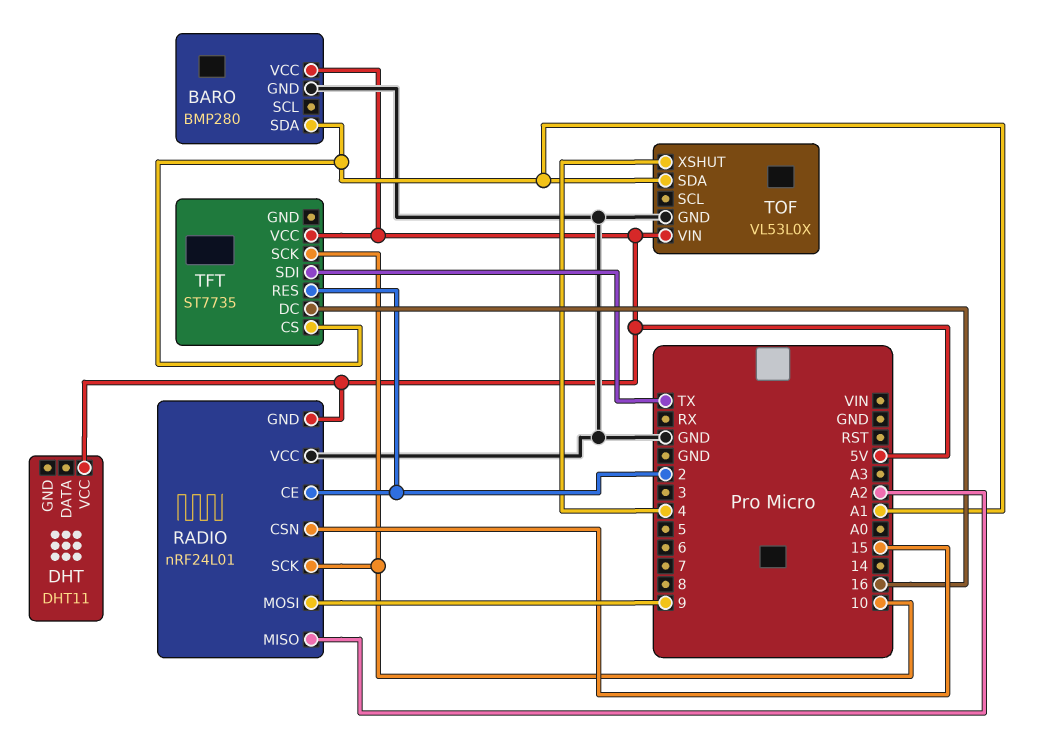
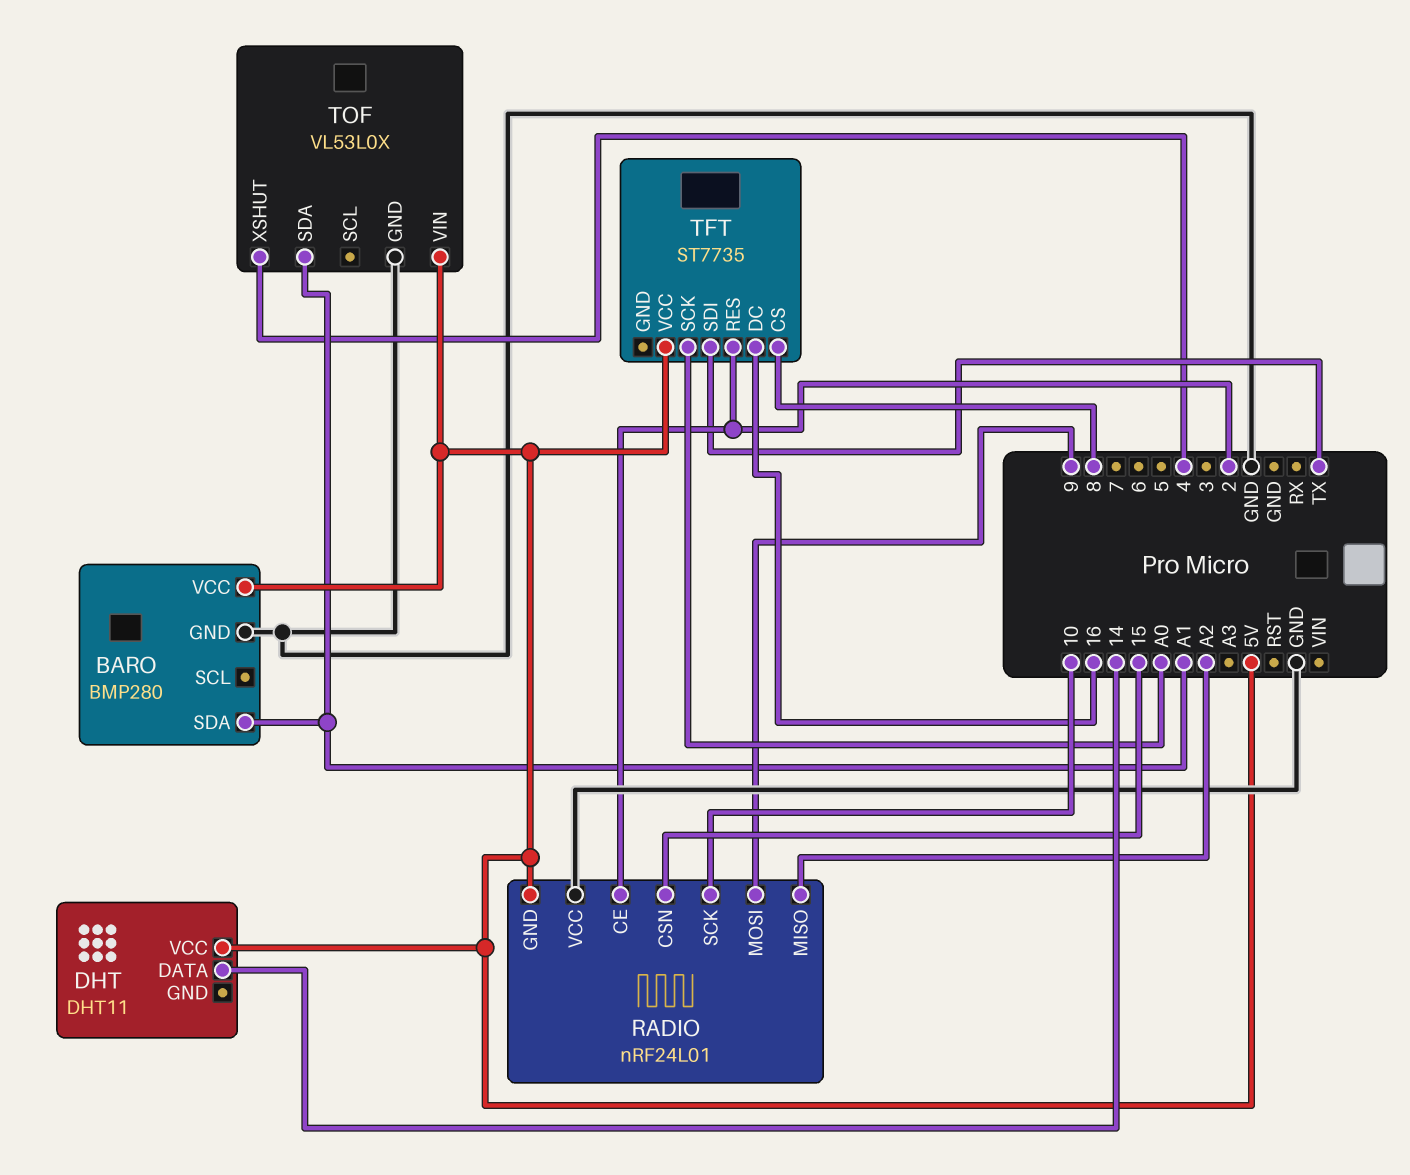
DHT pin DATA: none -> 14
TFT pin CS: A1 -> 8
TFT pin SCK: 10 -> A0

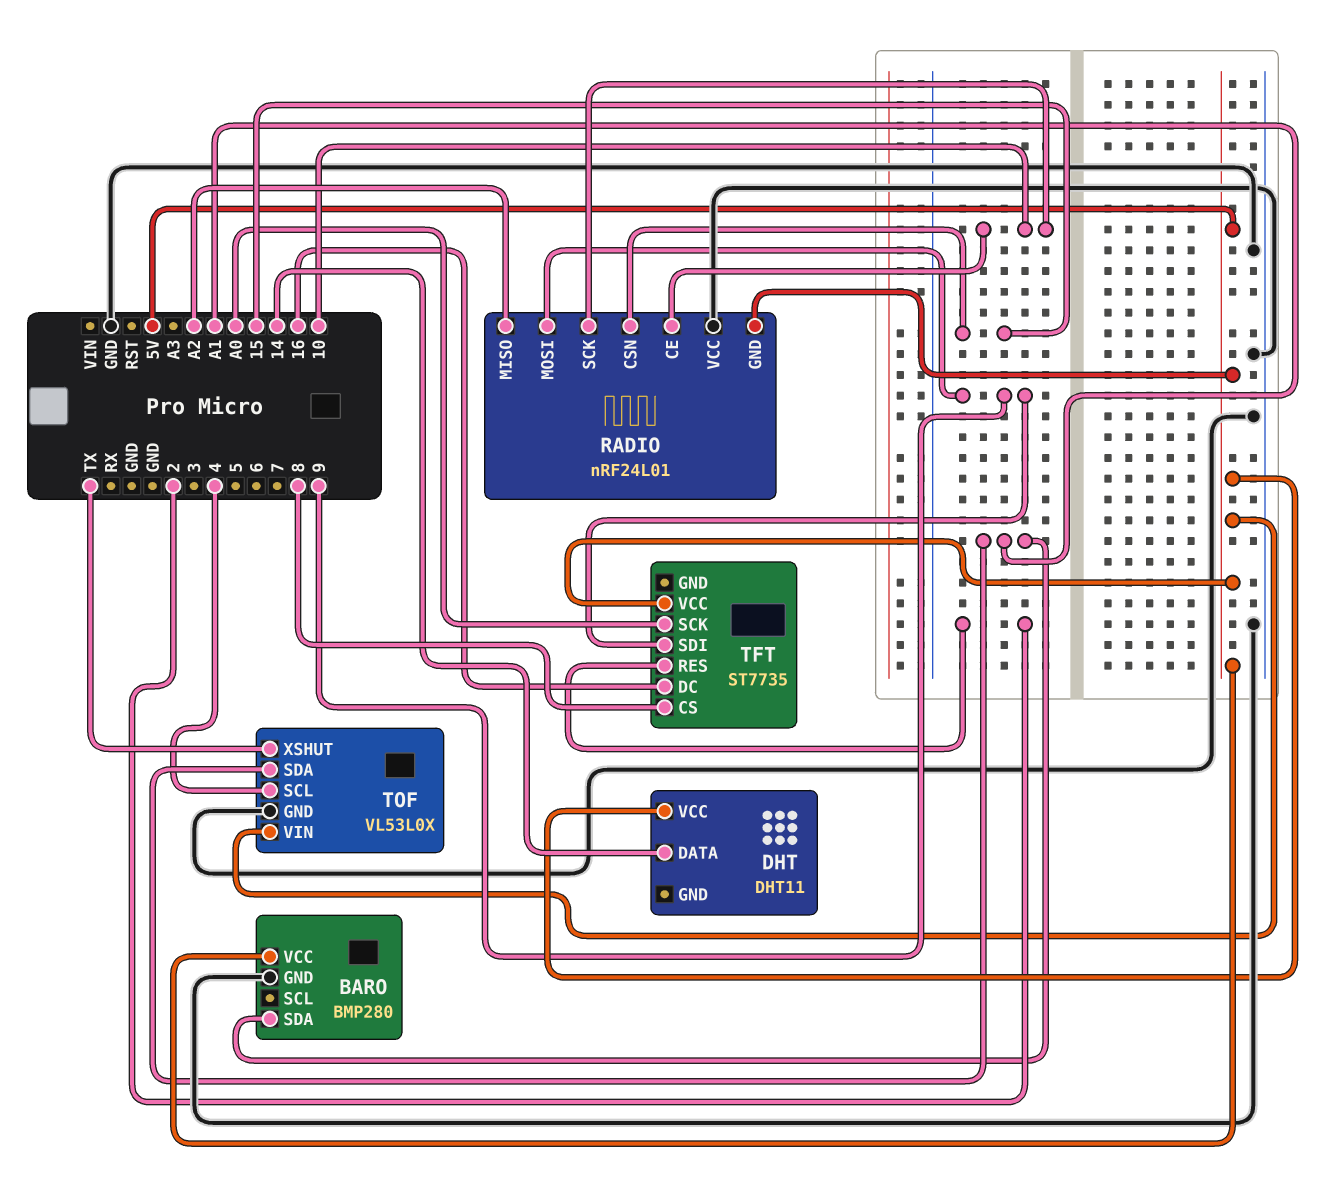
RADIO pin CE: 2 -> 10
TFT pin SDI: TX -> 9
TOF pin SCL: none -> 4
TOF pin XSHUT: 4 -> TX

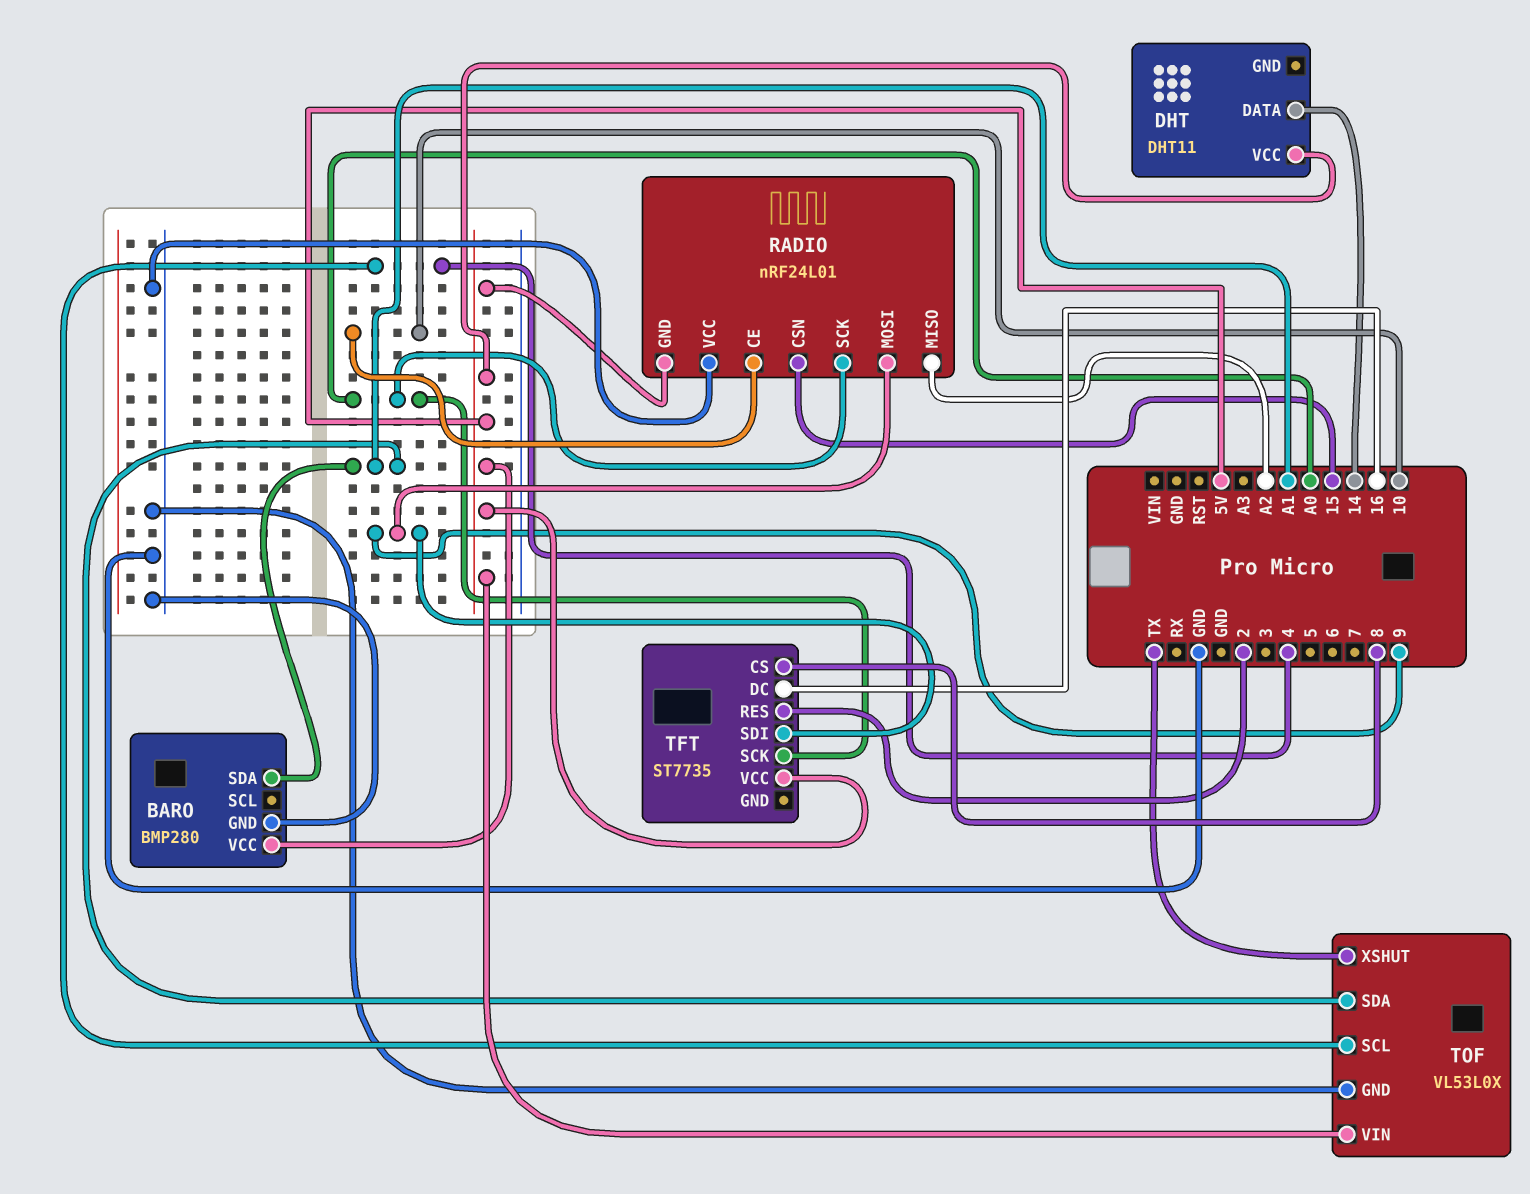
RADIO pin SCK: 10 -> A0

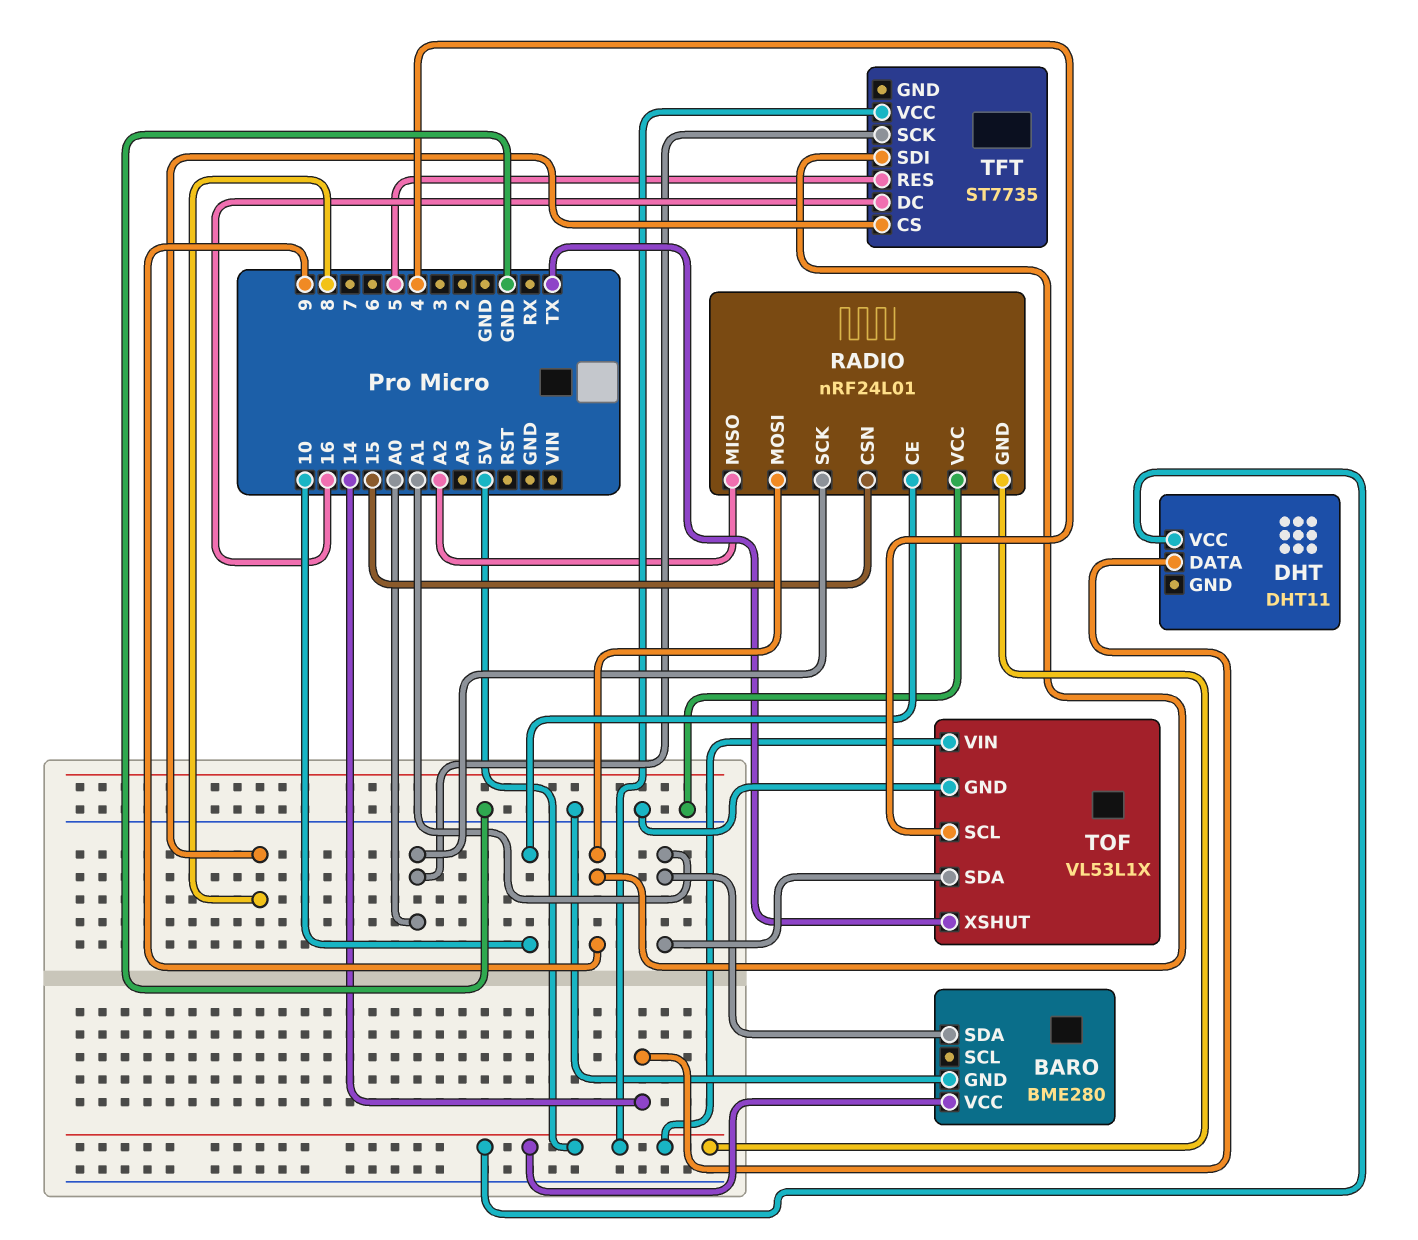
BARO: BMP280 -> BME280
TFT pin RES: 2 -> 5
TOF: VL53L0X -> VL53L1X

